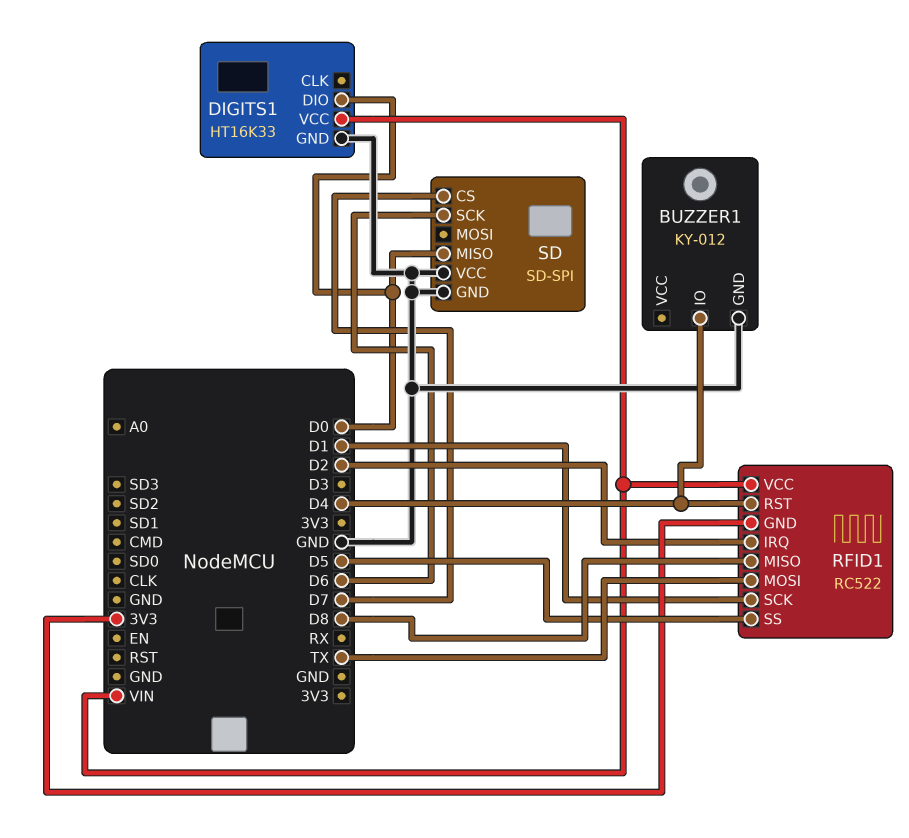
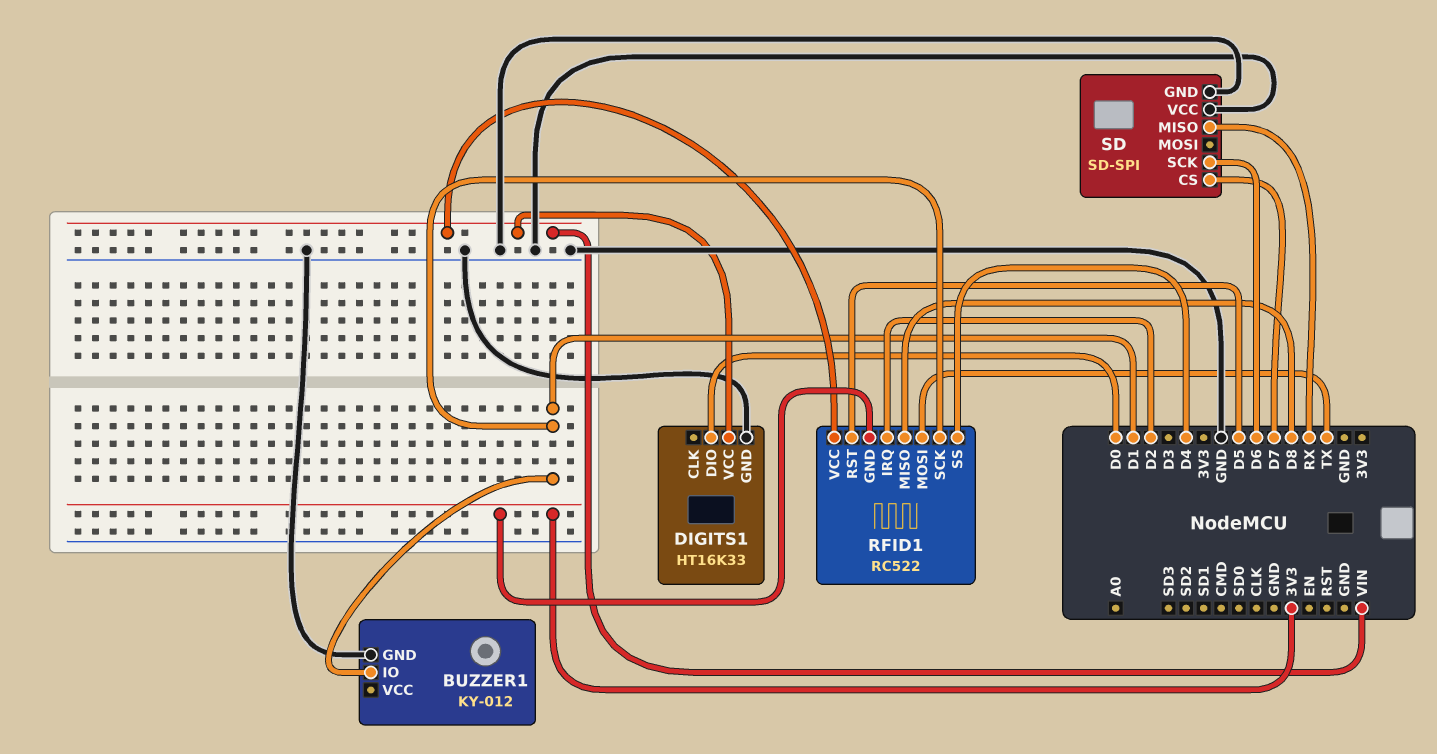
BUZZER1 pin IO: D4 -> D1
RFID1 pin RST: D4 -> D5
RFID1 pin SS: D5 -> D4
SD pin MISO: D0 -> RX

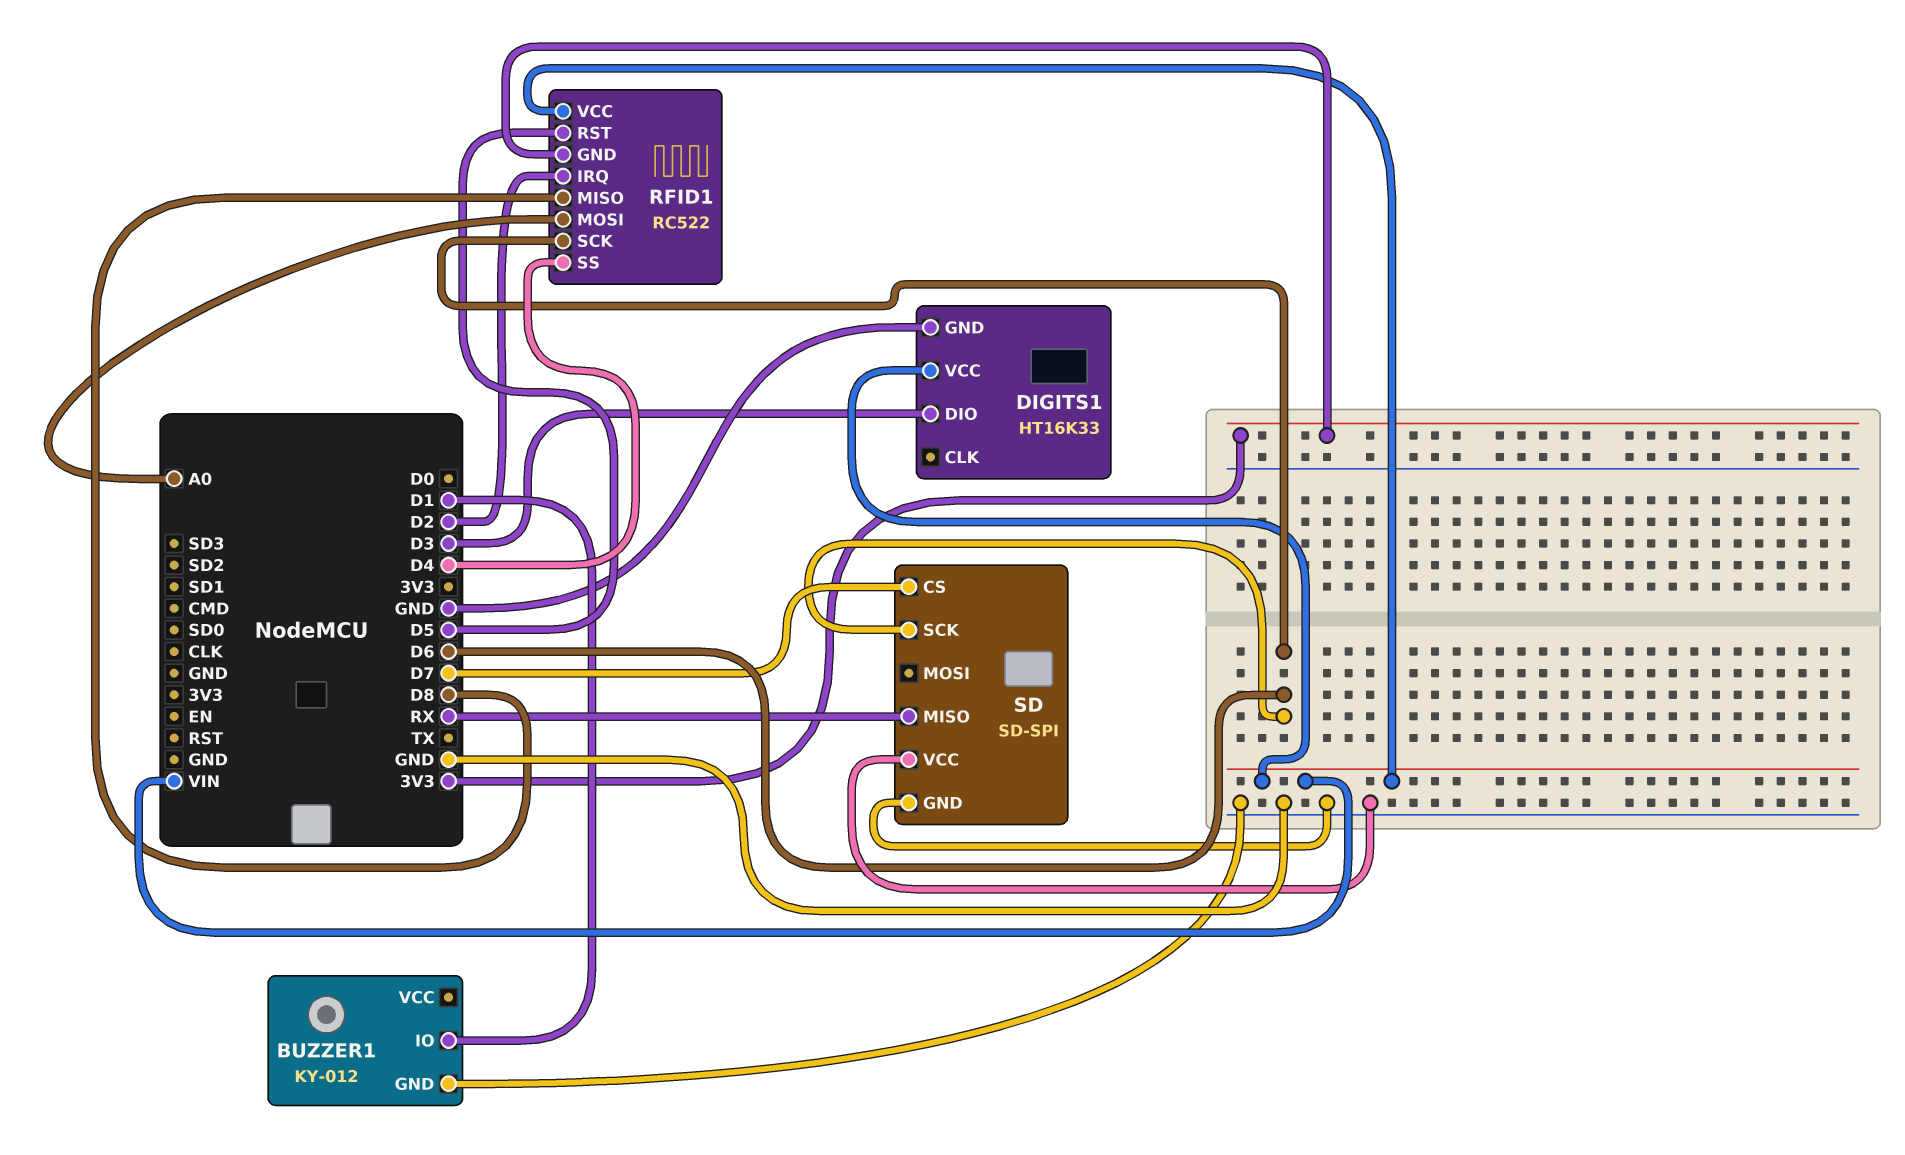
DIGITS1 pin DIO: D0 -> D3
RFID1 pin MOSI: TX -> A0
RFID1 pin SCK: D1 -> D6

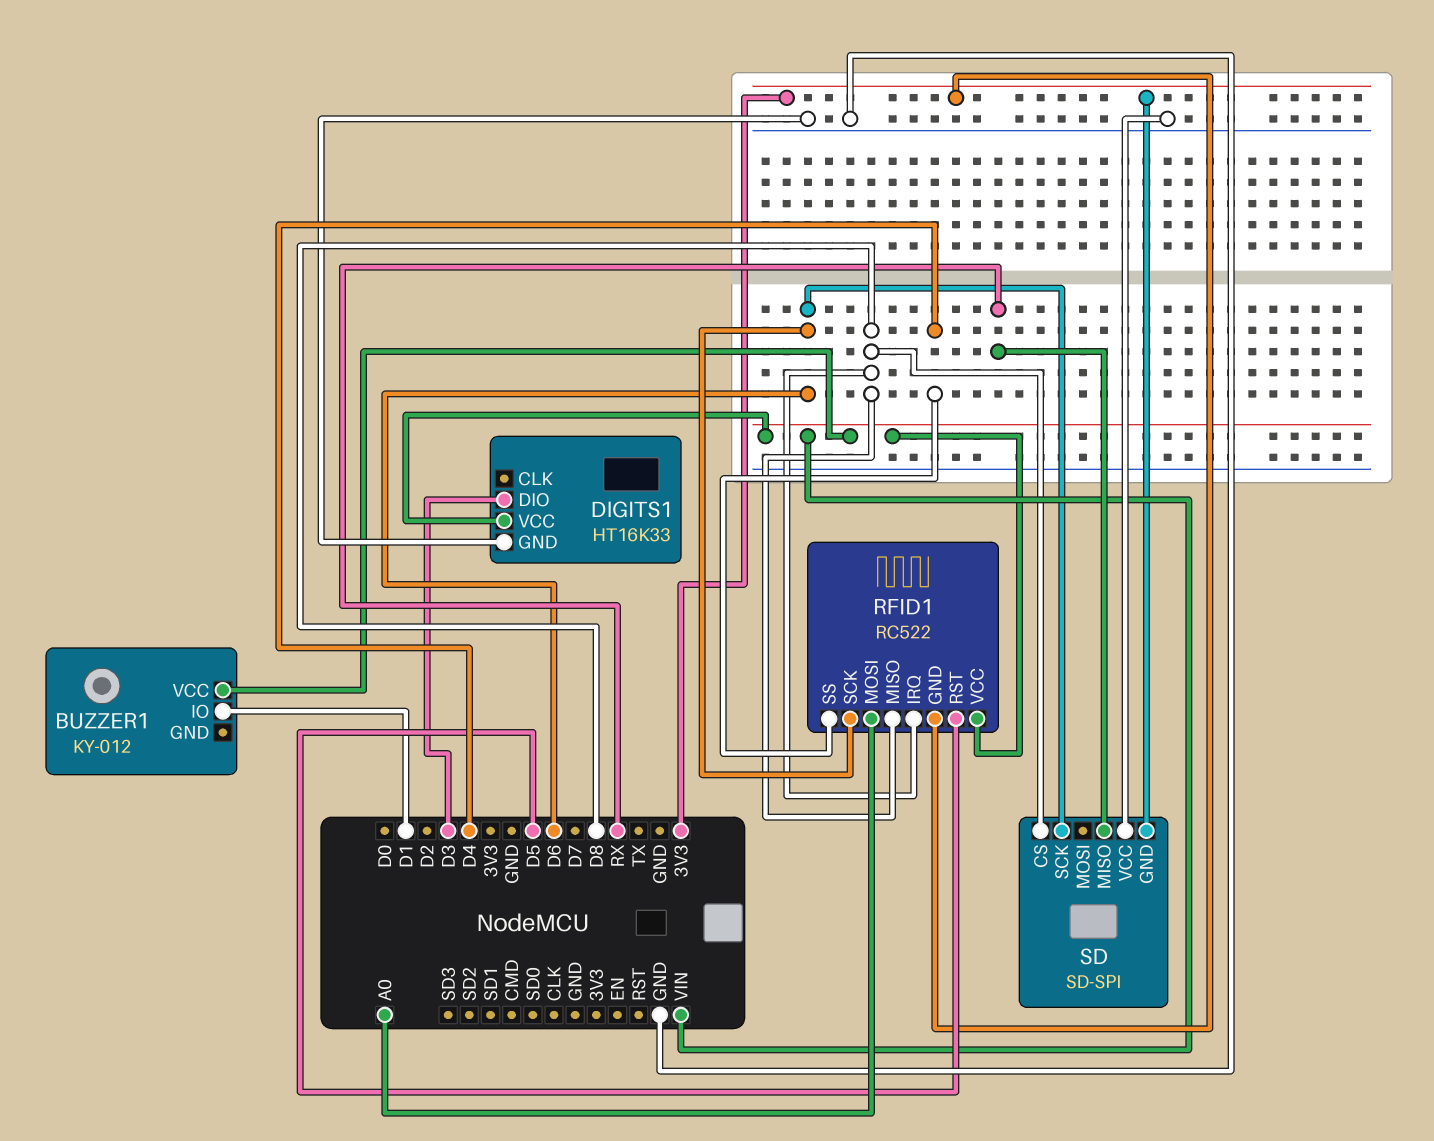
BUZZER1 pin GND: GND -> none
BUZZER1 pin VCC: none -> VIN
RFID1 pin IRQ: D2 -> D8
SD pin CS: D7 -> D8
SD pin GND: GND -> 3V3

